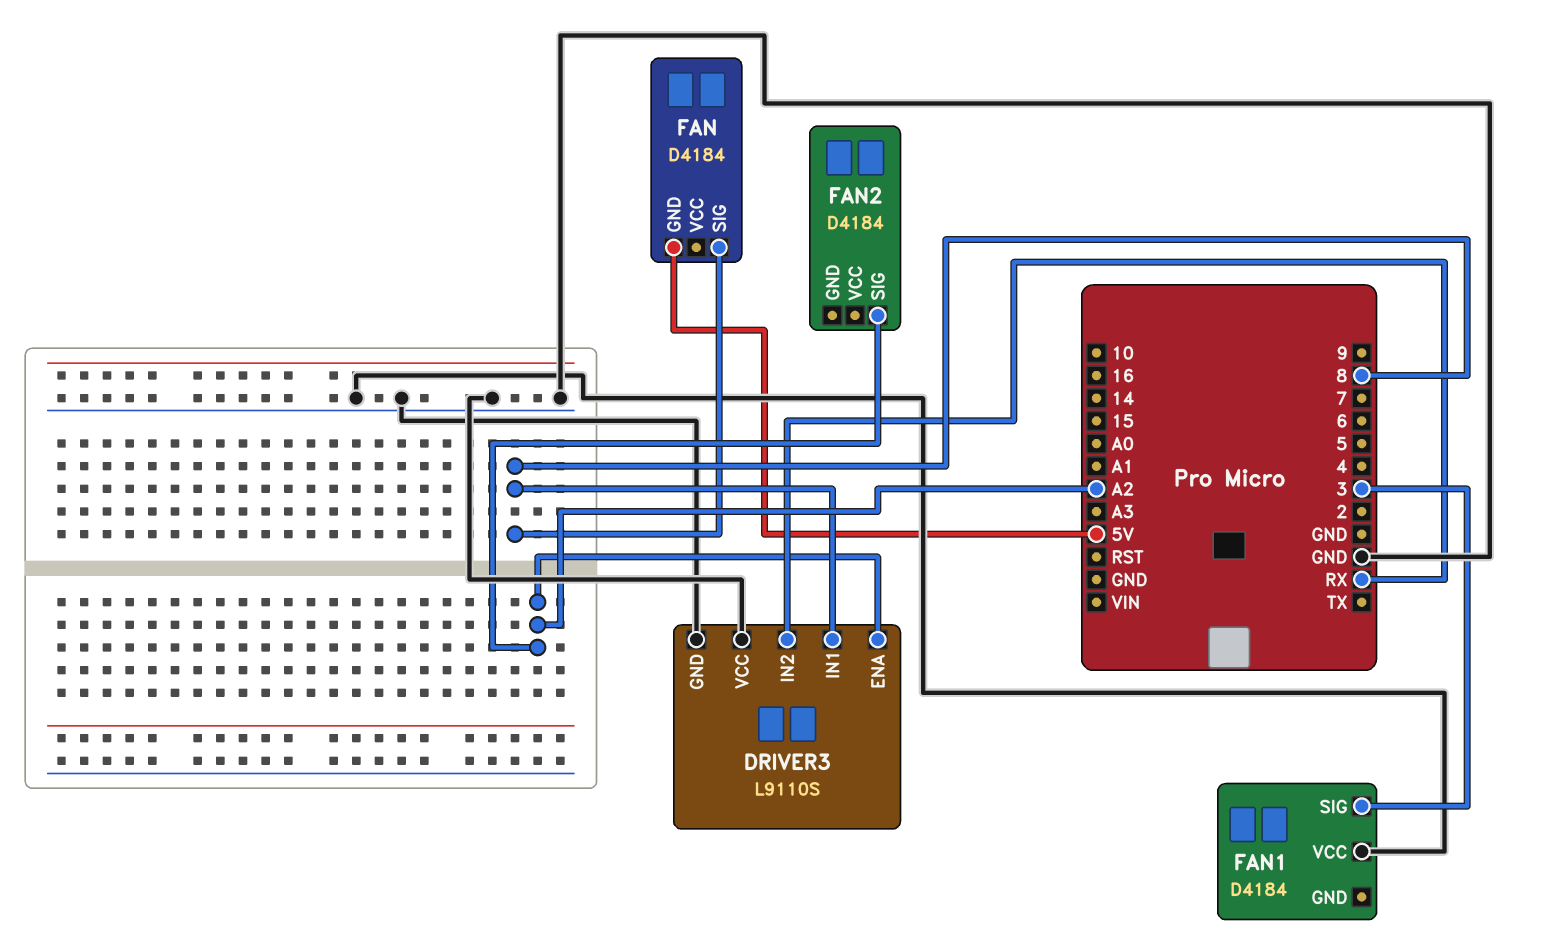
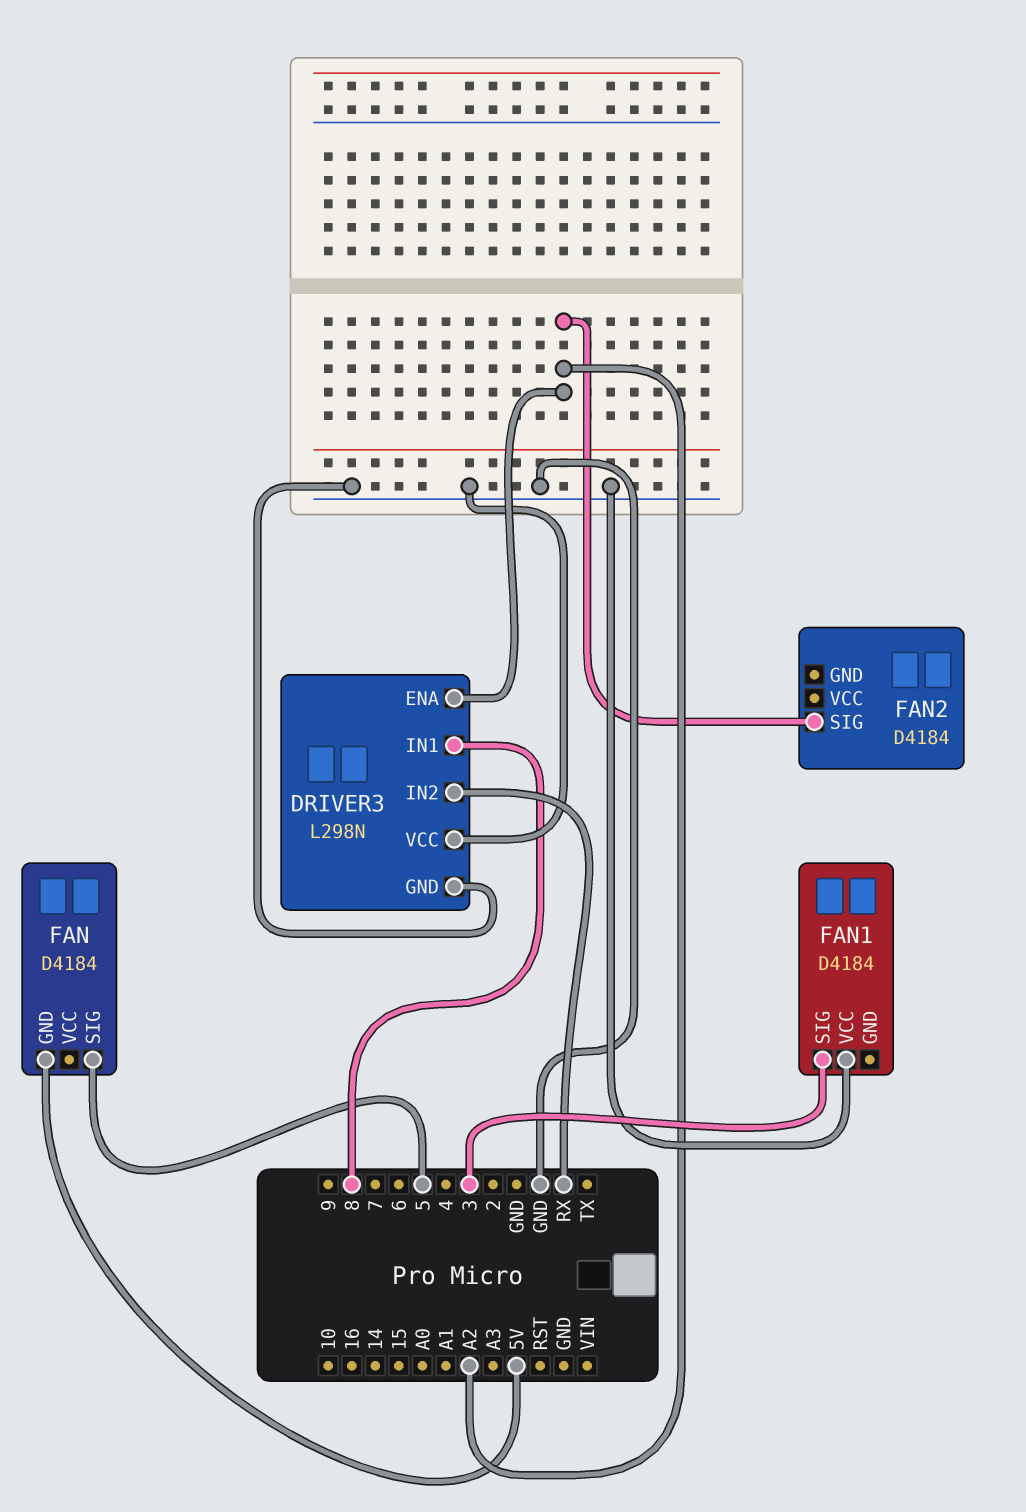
DRIVER3: L9110S -> L298N
FAN pin SIG: 8 -> 5

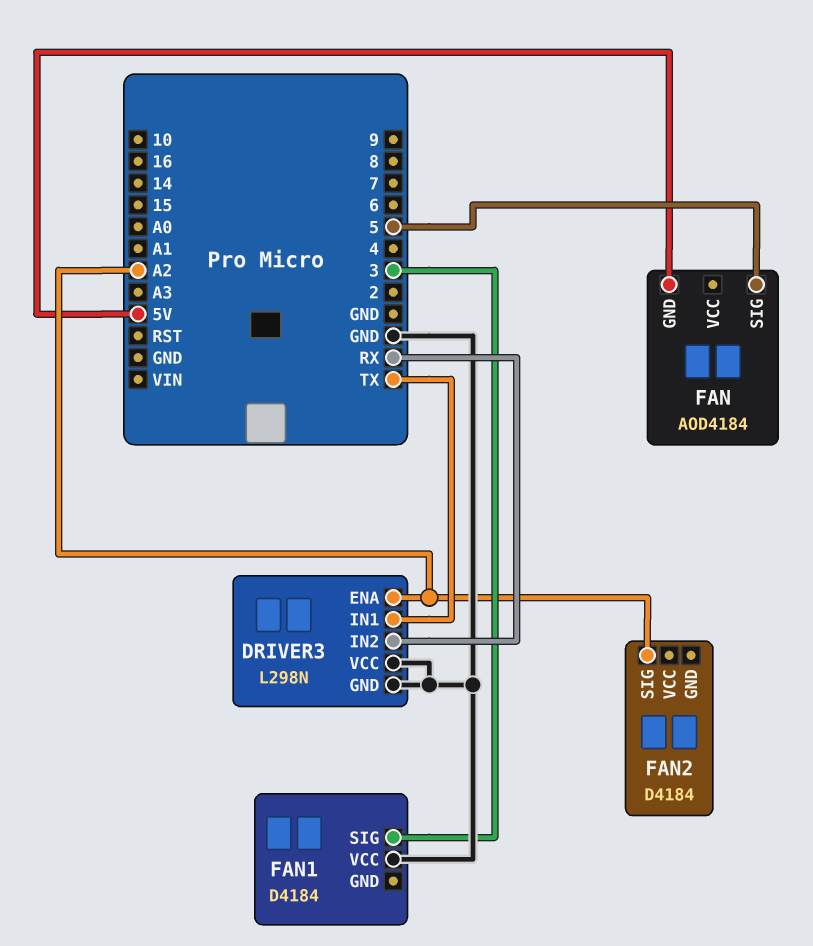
DRIVER3 pin IN1: 8 -> TX
FAN: D4184 -> AOD4184

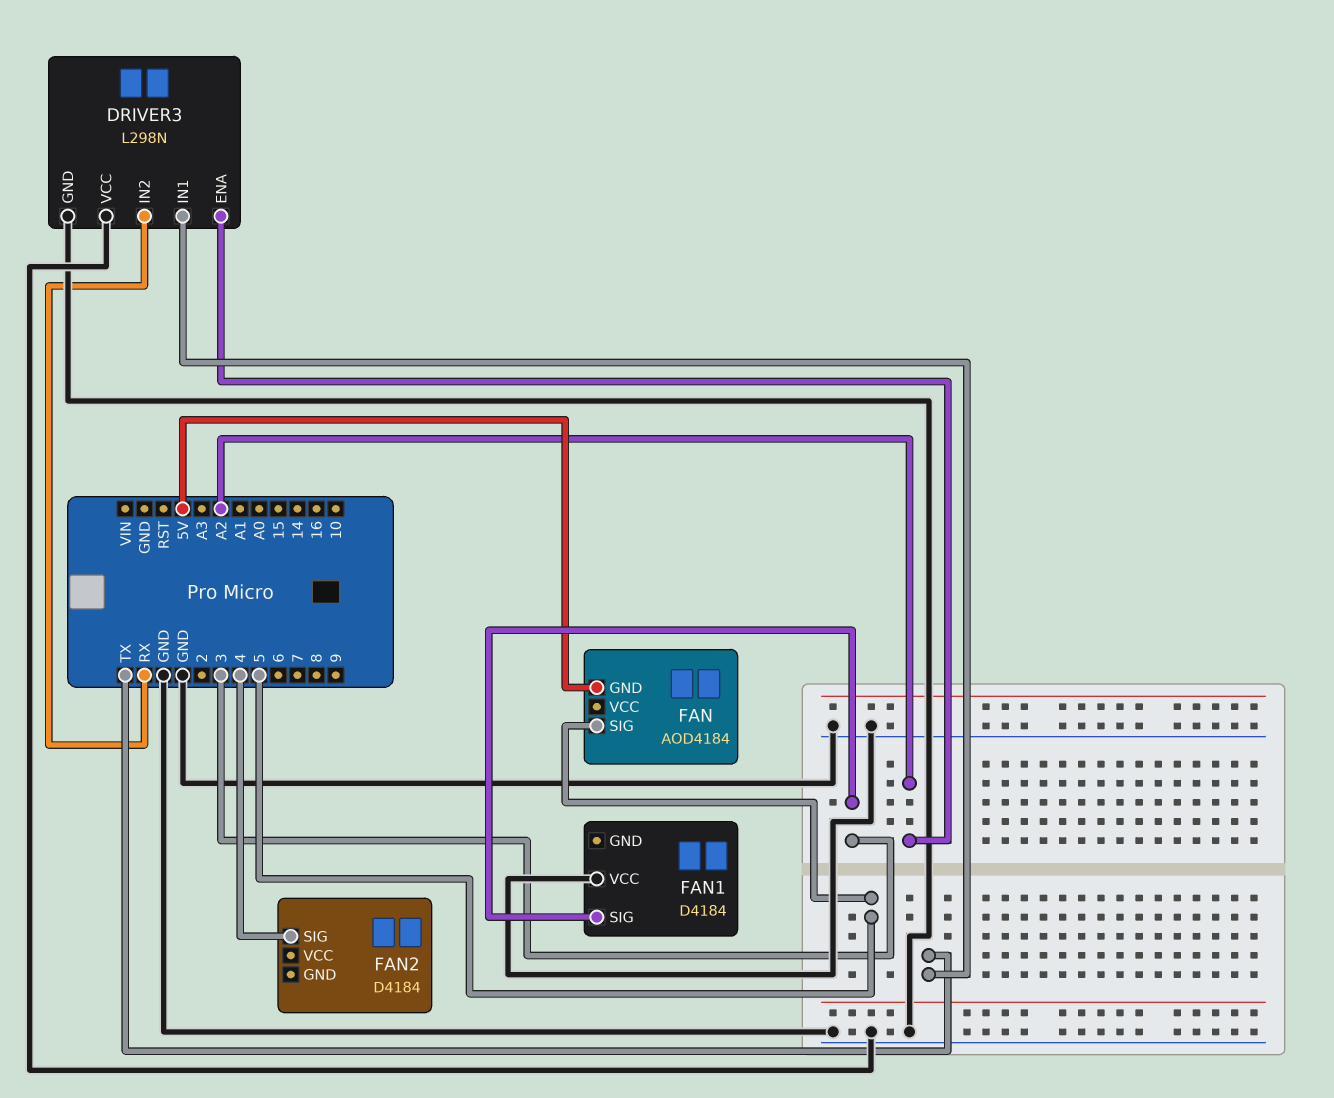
FAN2 pin SIG: A2 -> 4

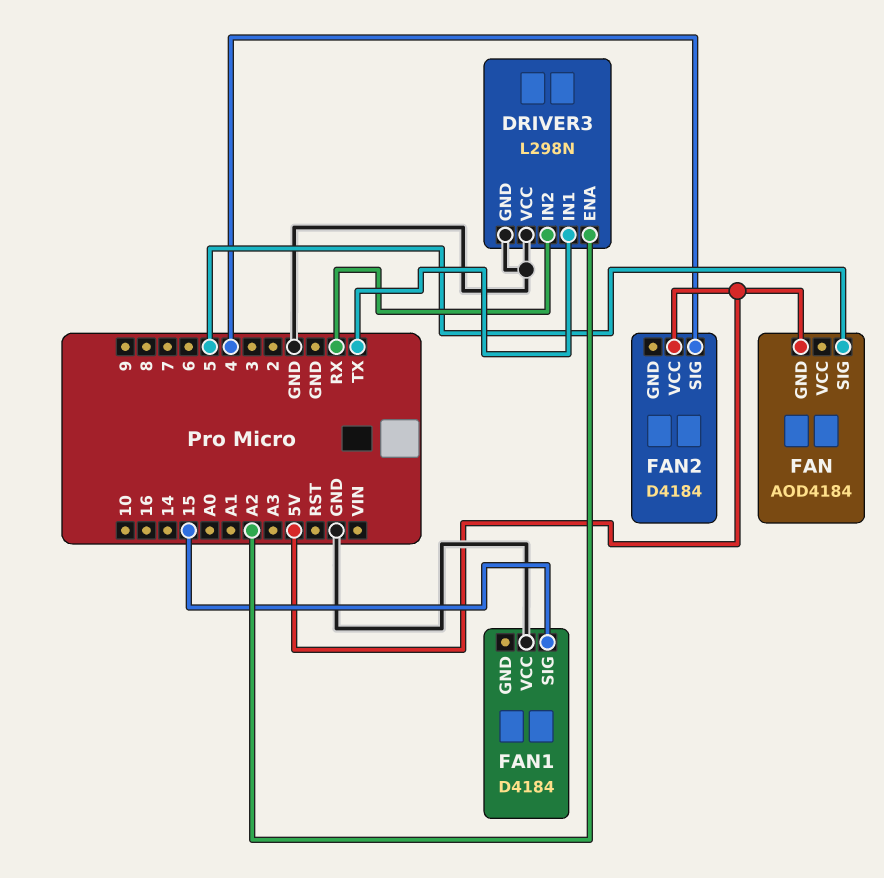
FAN1 pin SIG: 3 -> 15
FAN2 pin VCC: none -> 5V

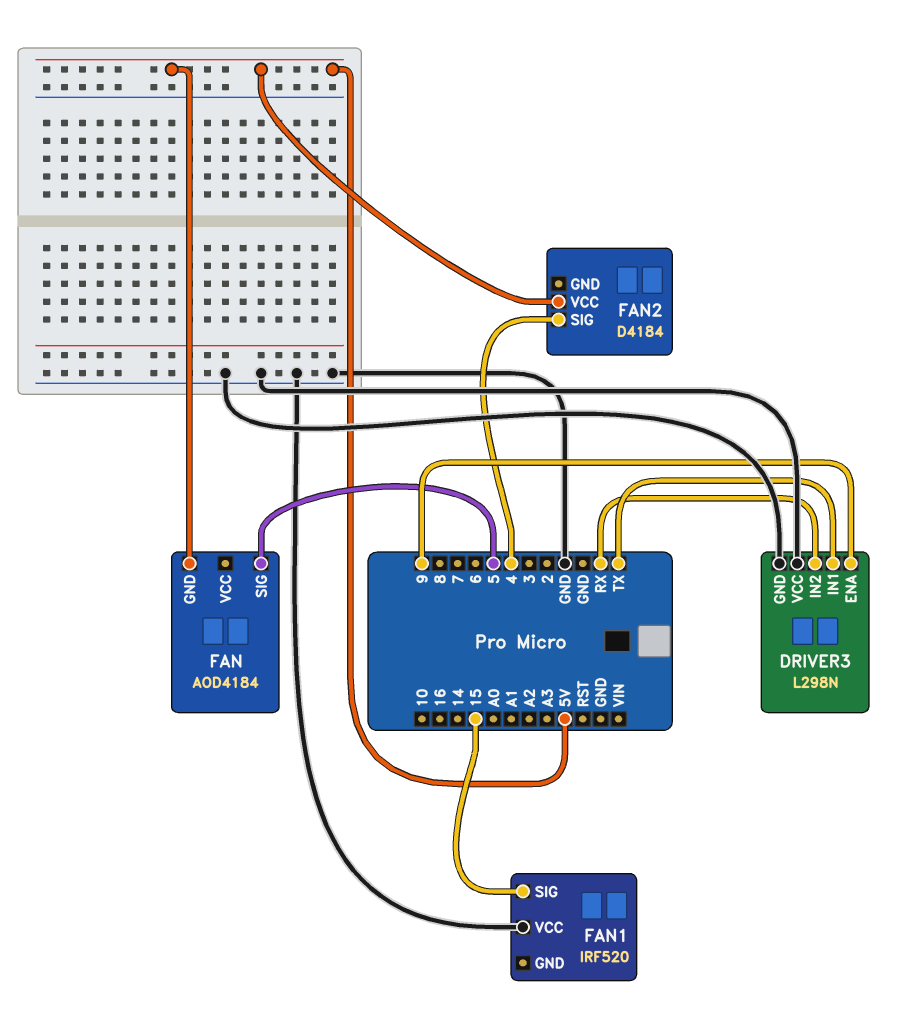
DRIVER3 pin ENA: A2 -> 9
FAN1: D4184 -> IRF520

